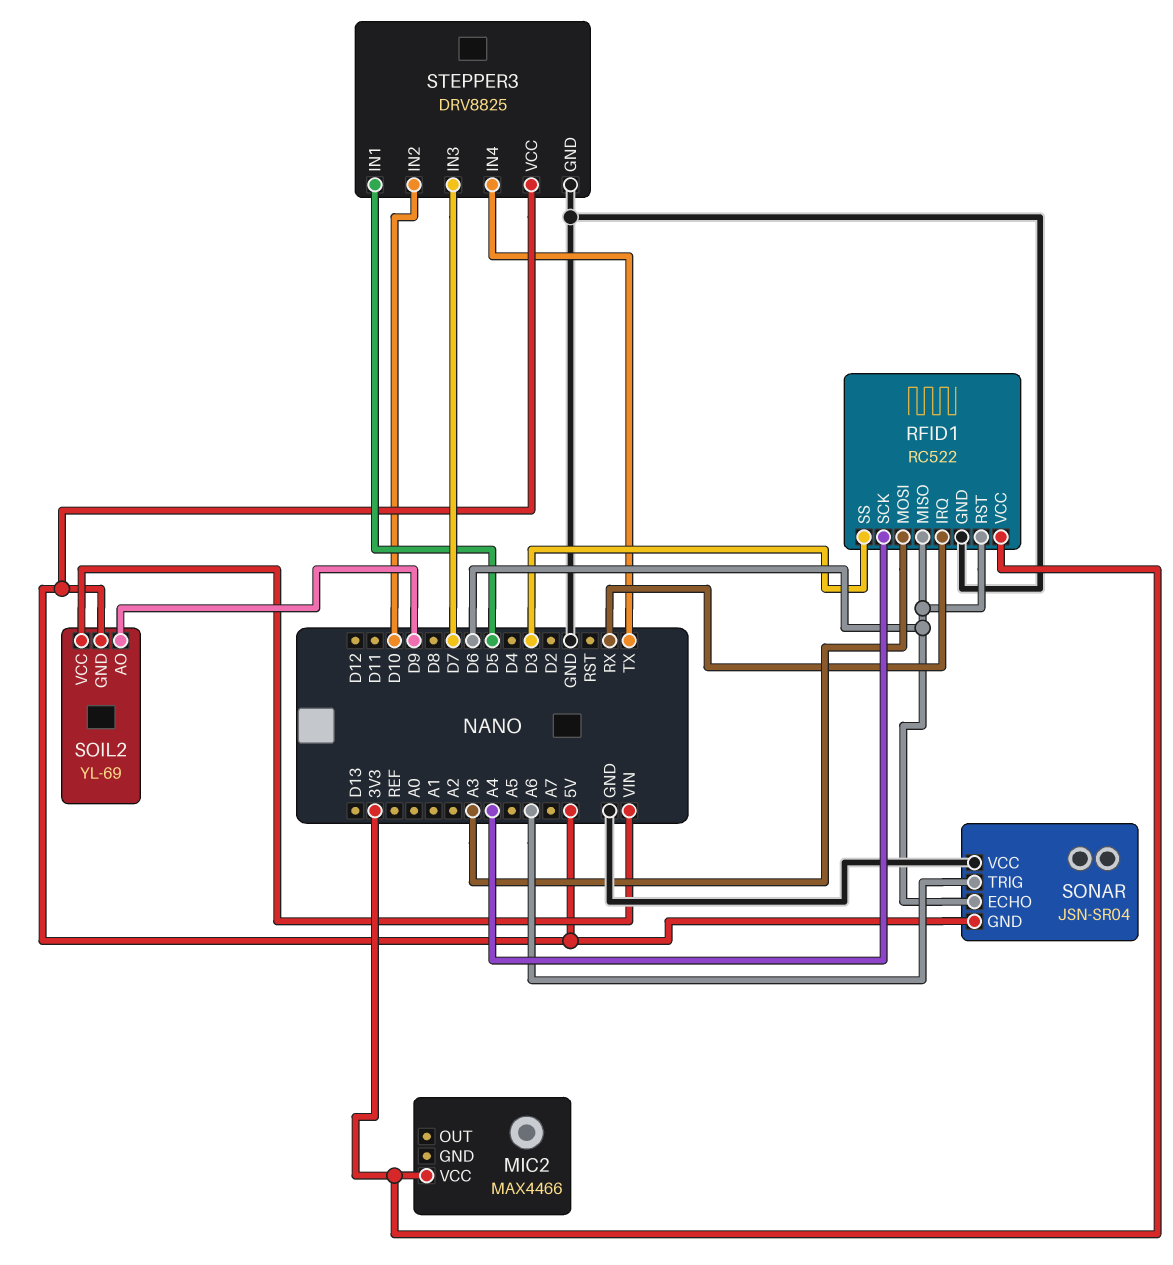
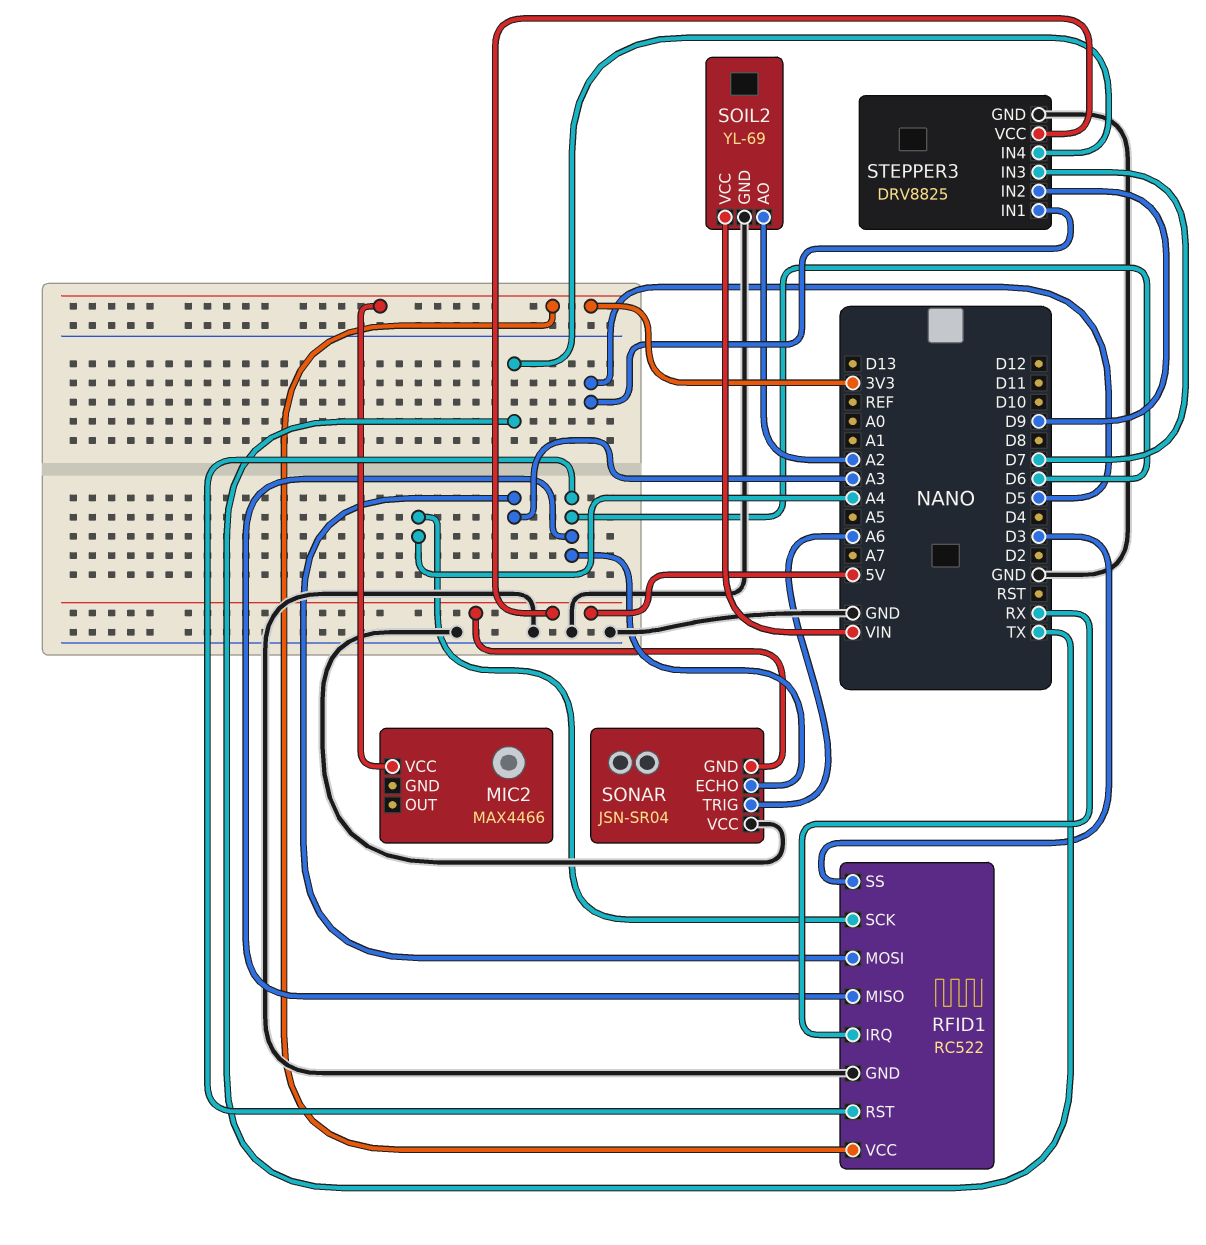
SOIL2 pin AO: D9 -> A2
SOIL2 pin GND: 5V -> GND
STEPPER3 pin IN2: D10 -> D9

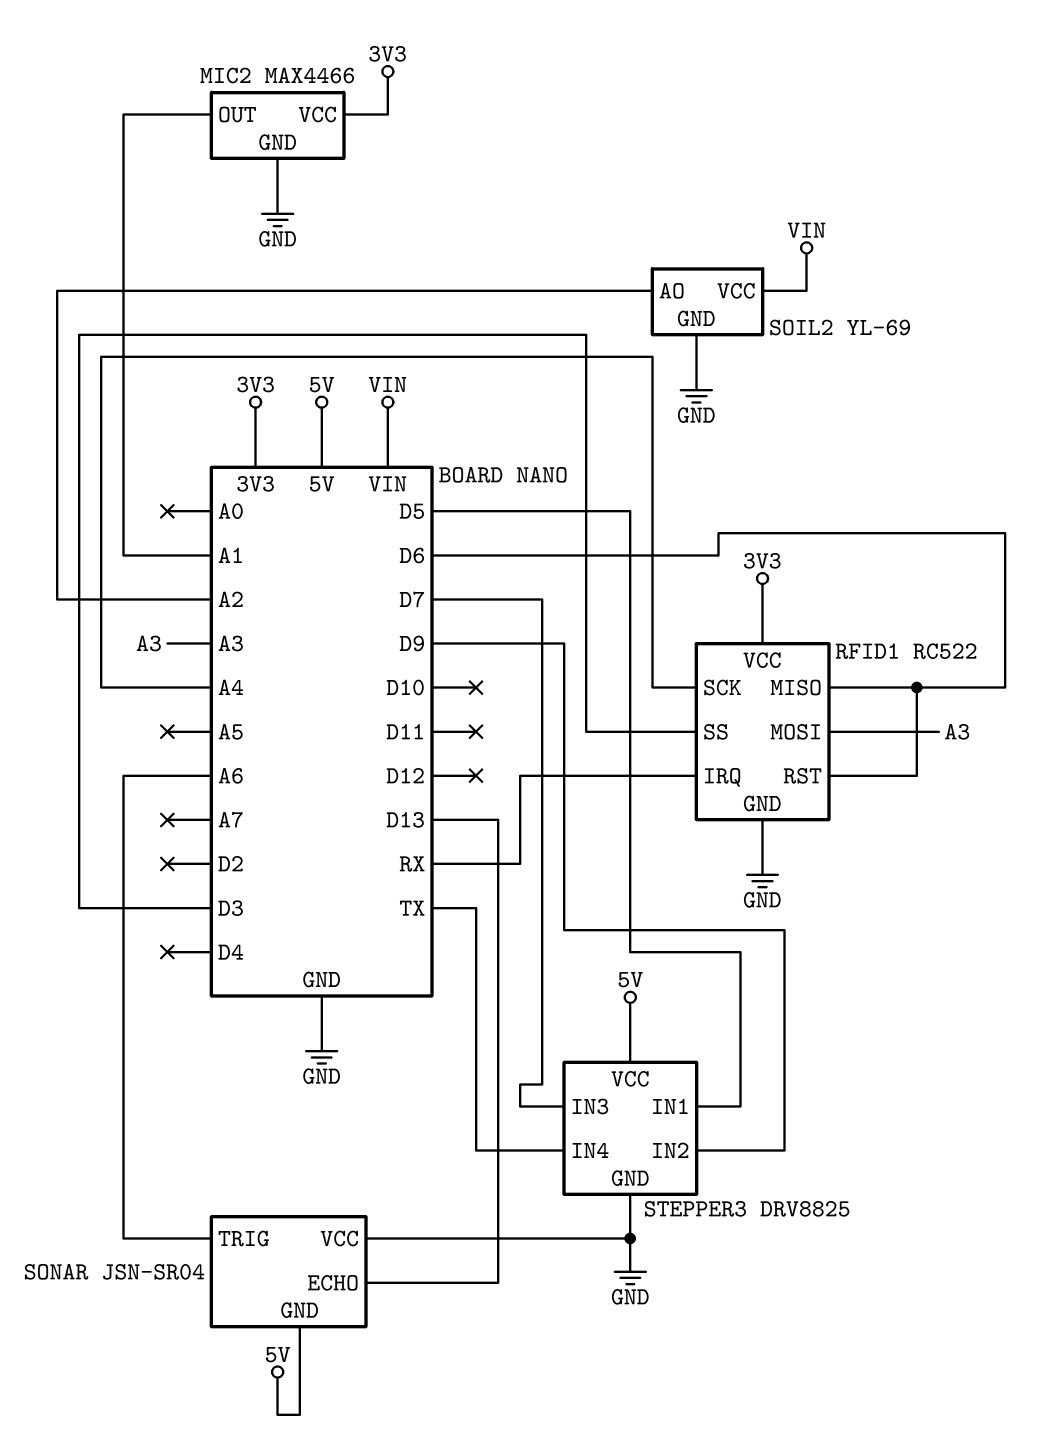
MIC2 pin GND: none -> GND
MIC2 pin OUT: none -> A1
SONAR pin ECHO: D6 -> D13

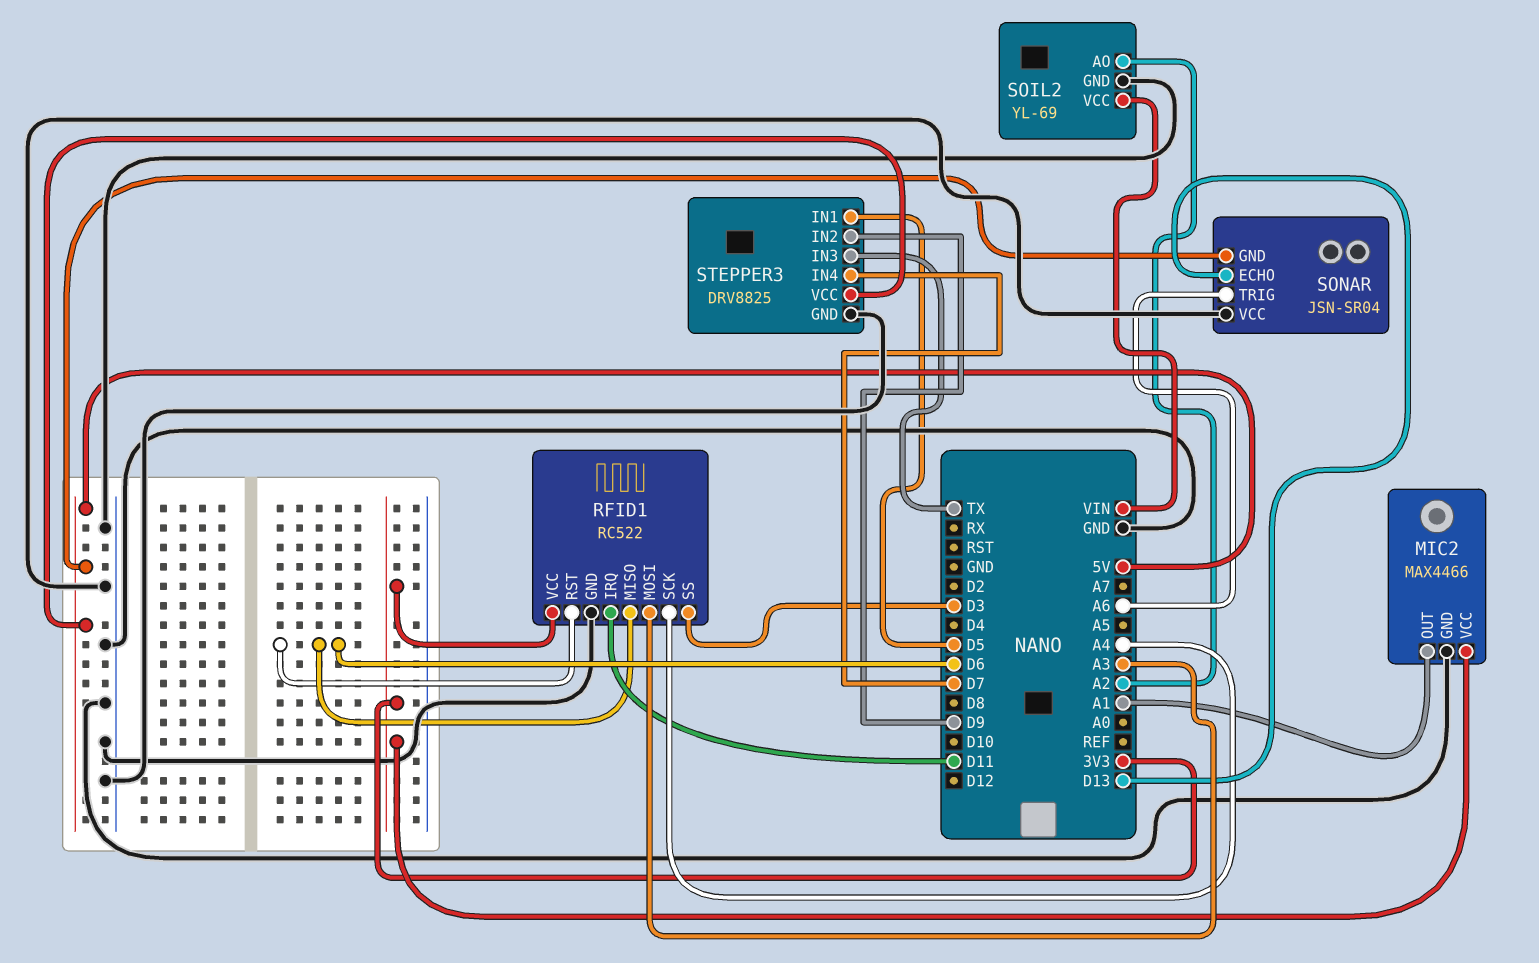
RFID1 pin IRQ: RX -> D11
STEPPER3 pin IN3: D7 -> TX
STEPPER3 pin IN4: TX -> D7

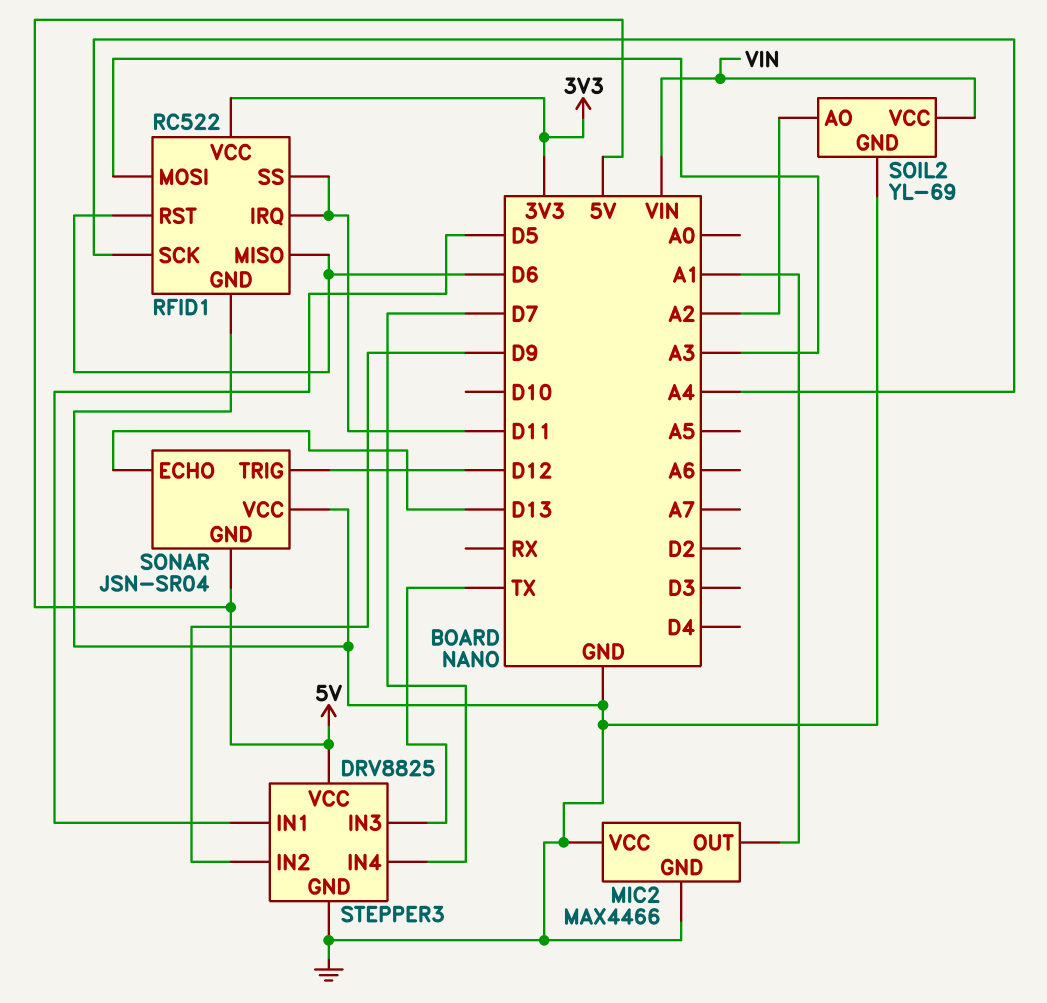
MIC2 pin VCC: 3V3 -> GND
RFID1 pin SS: D3 -> D11
SONAR pin TRIG: A6 -> D12

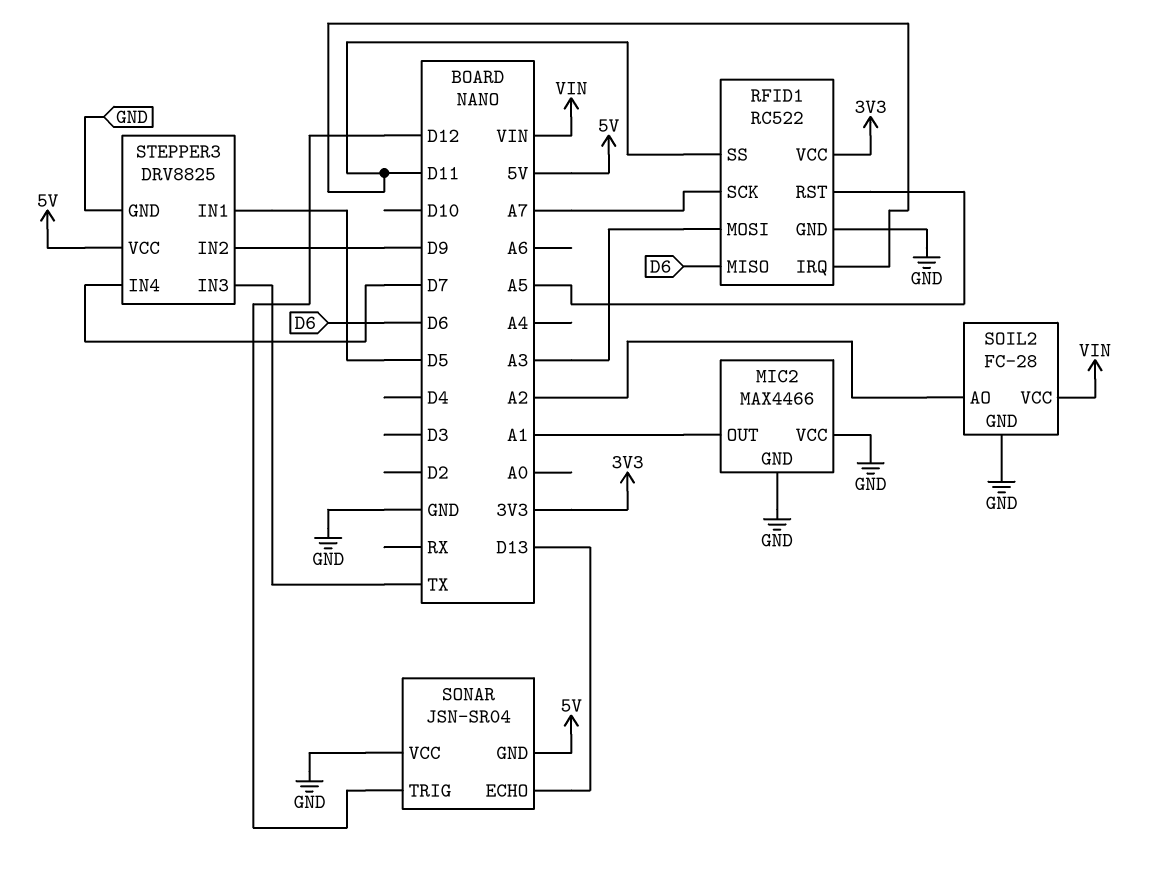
RFID1 pin RST: D6 -> A5
RFID1 pin SCK: A4 -> A7
SOIL2: YL-69 -> FC-28

